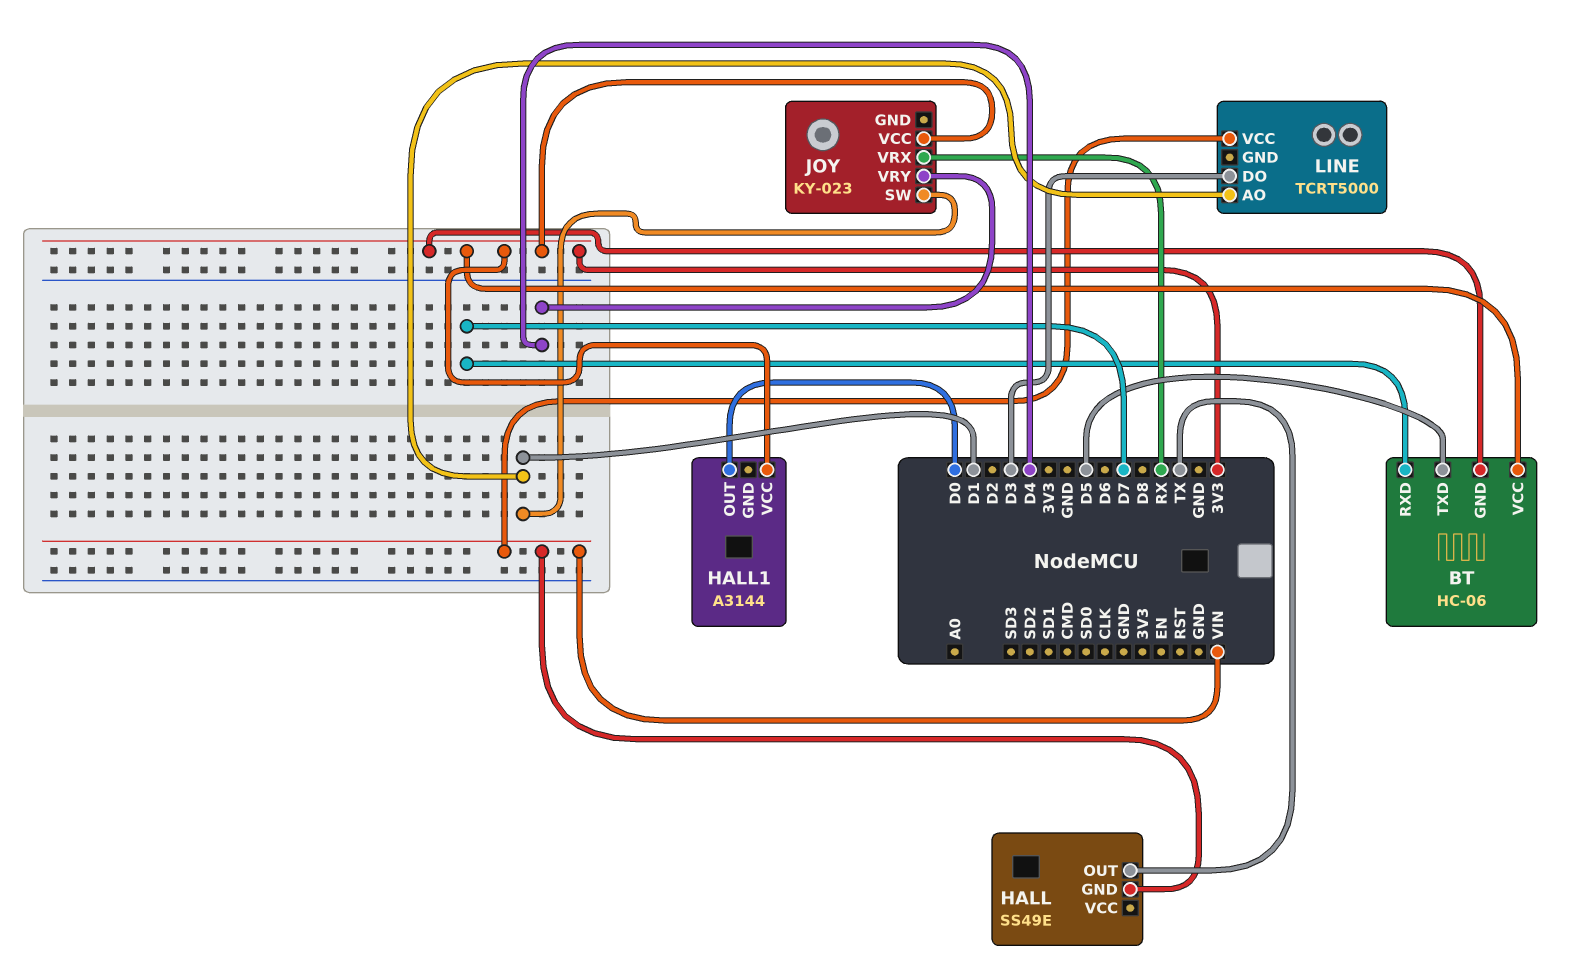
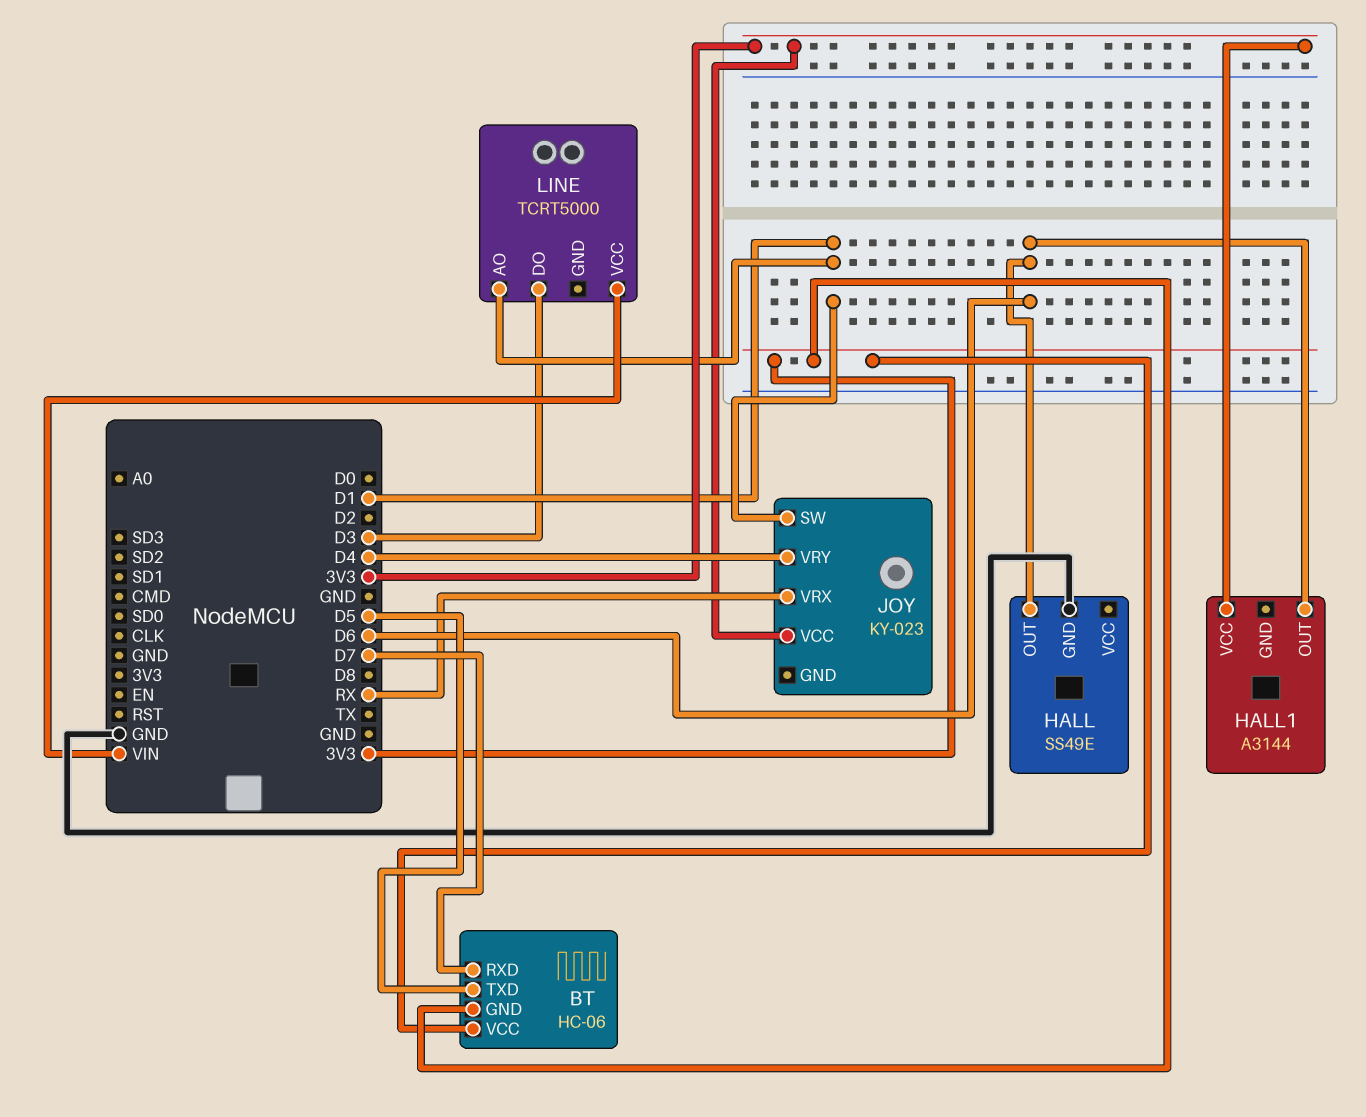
HALL pin GND: VIN -> GND
HALL pin OUT: TX -> D6
HALL1 pin OUT: D0 -> D6

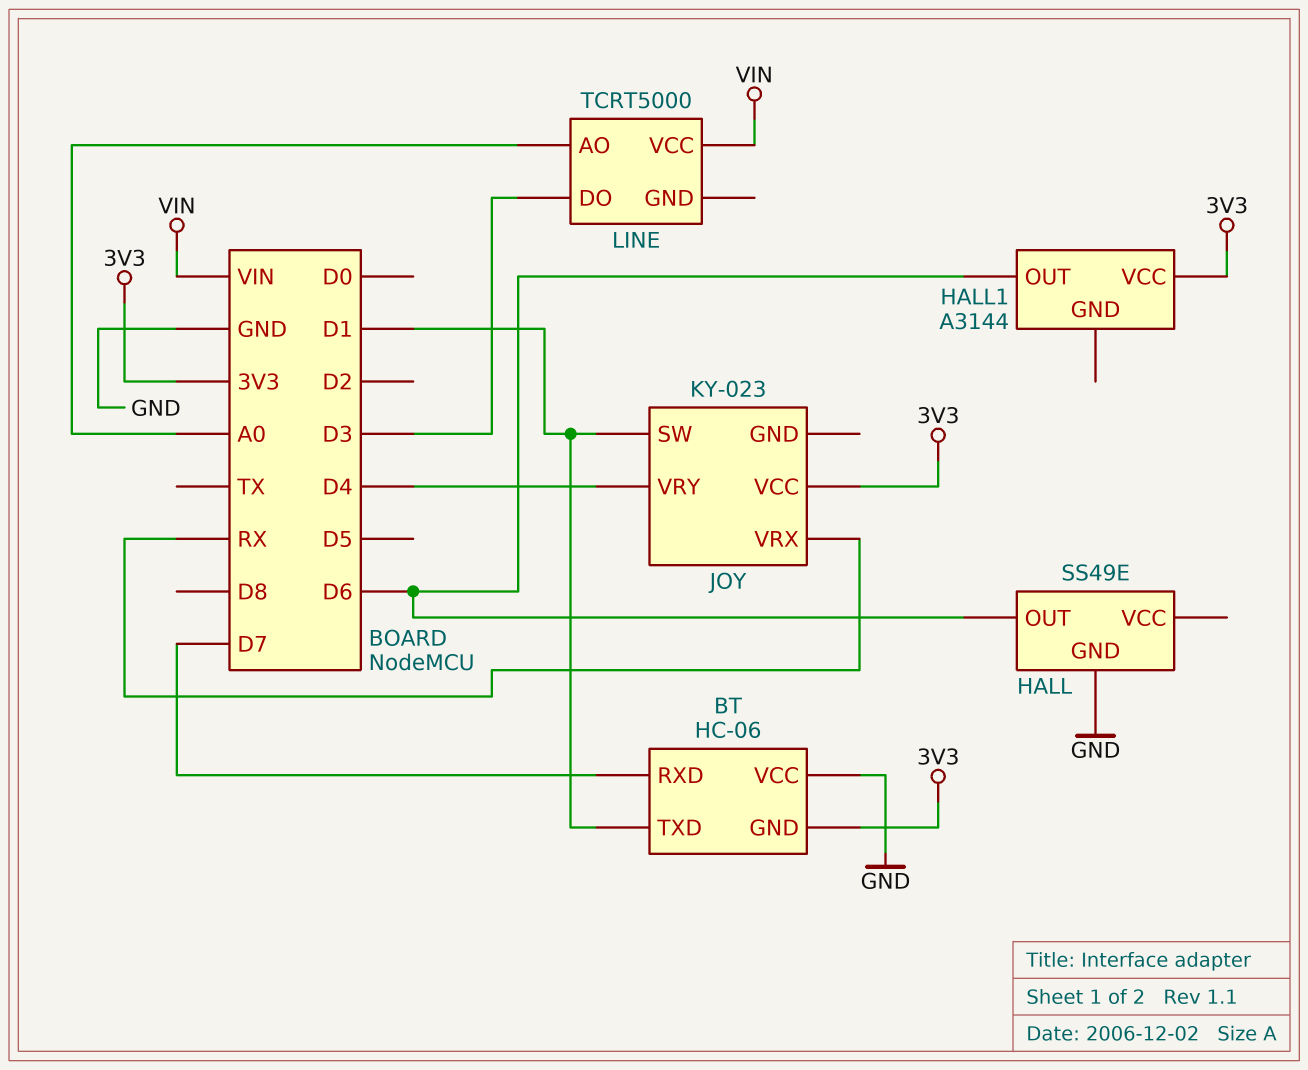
BT pin TXD: D5 -> D1
BT pin VCC: 3V3 -> GND
LINE pin AO: D1 -> A0

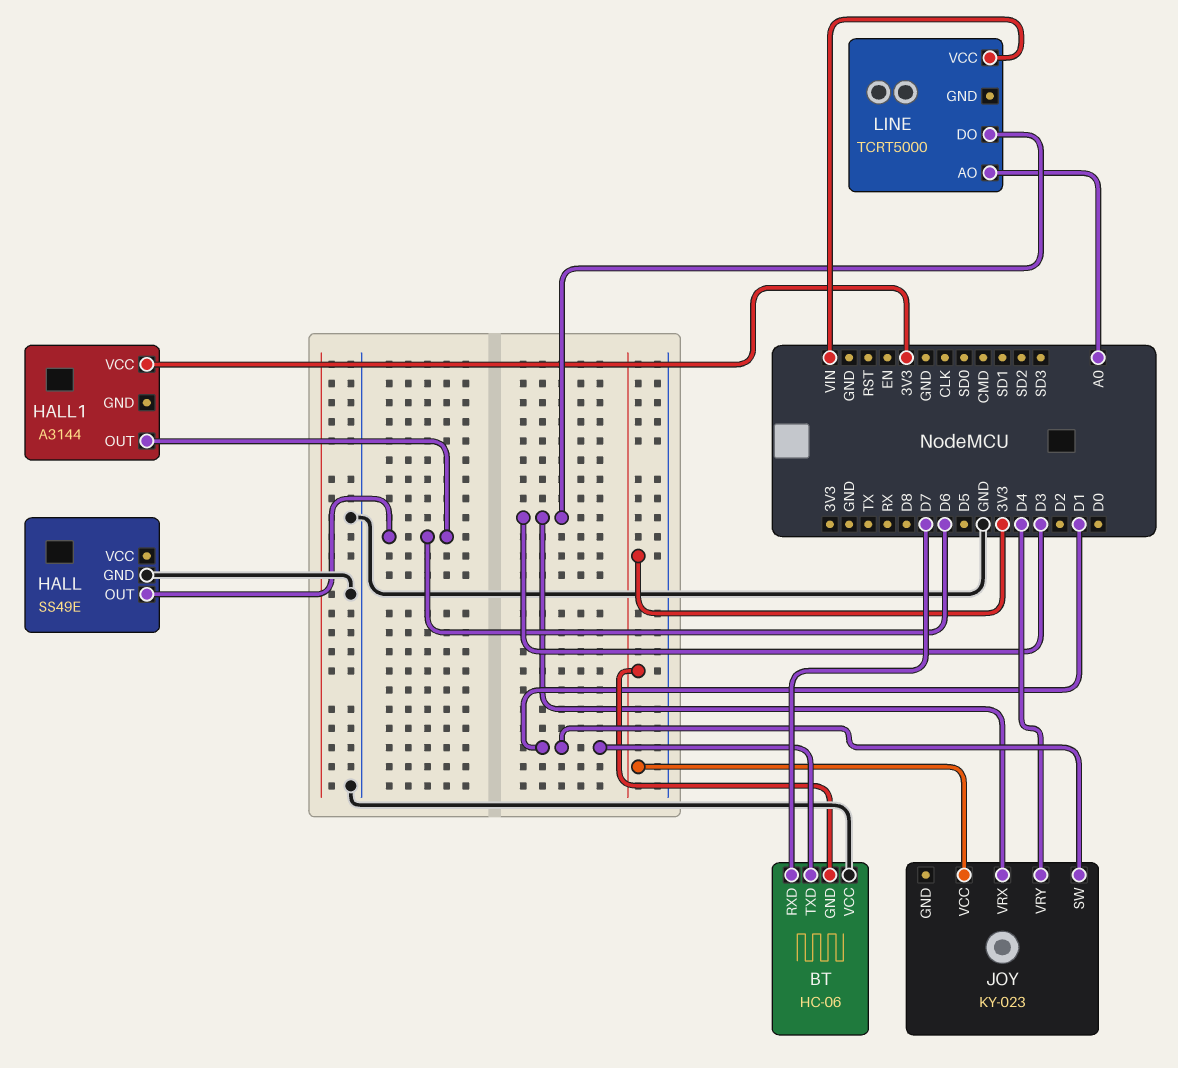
JOY pin VRX: RX -> D3

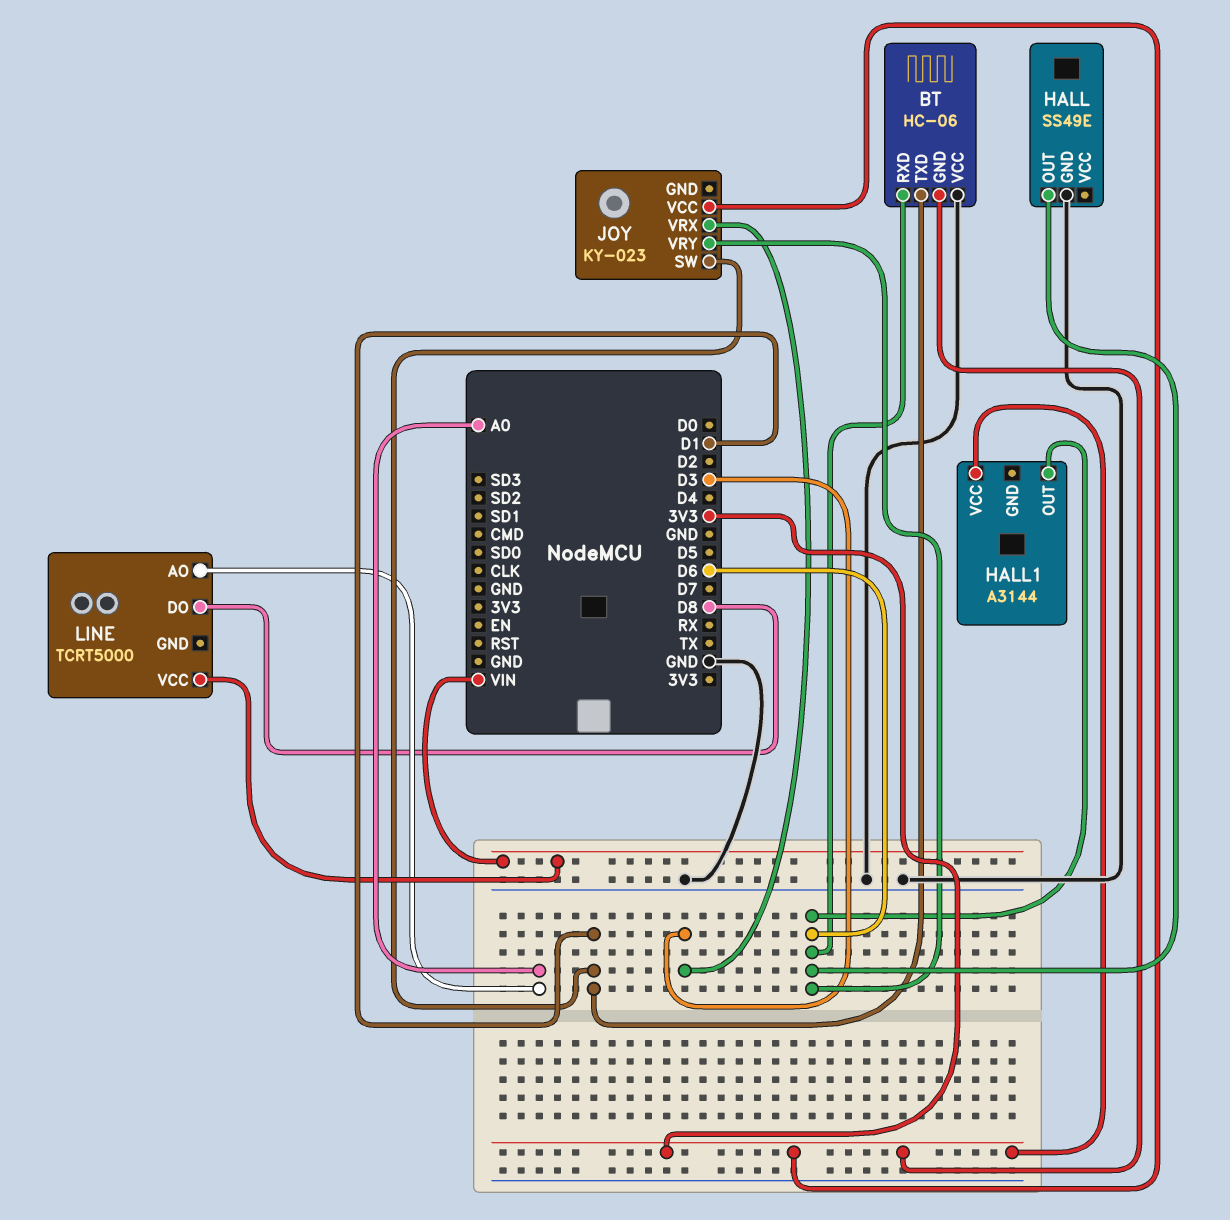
BT pin RXD: D7 -> D6
JOY pin VRY: D4 -> D6
LINE pin DO: D3 -> D8

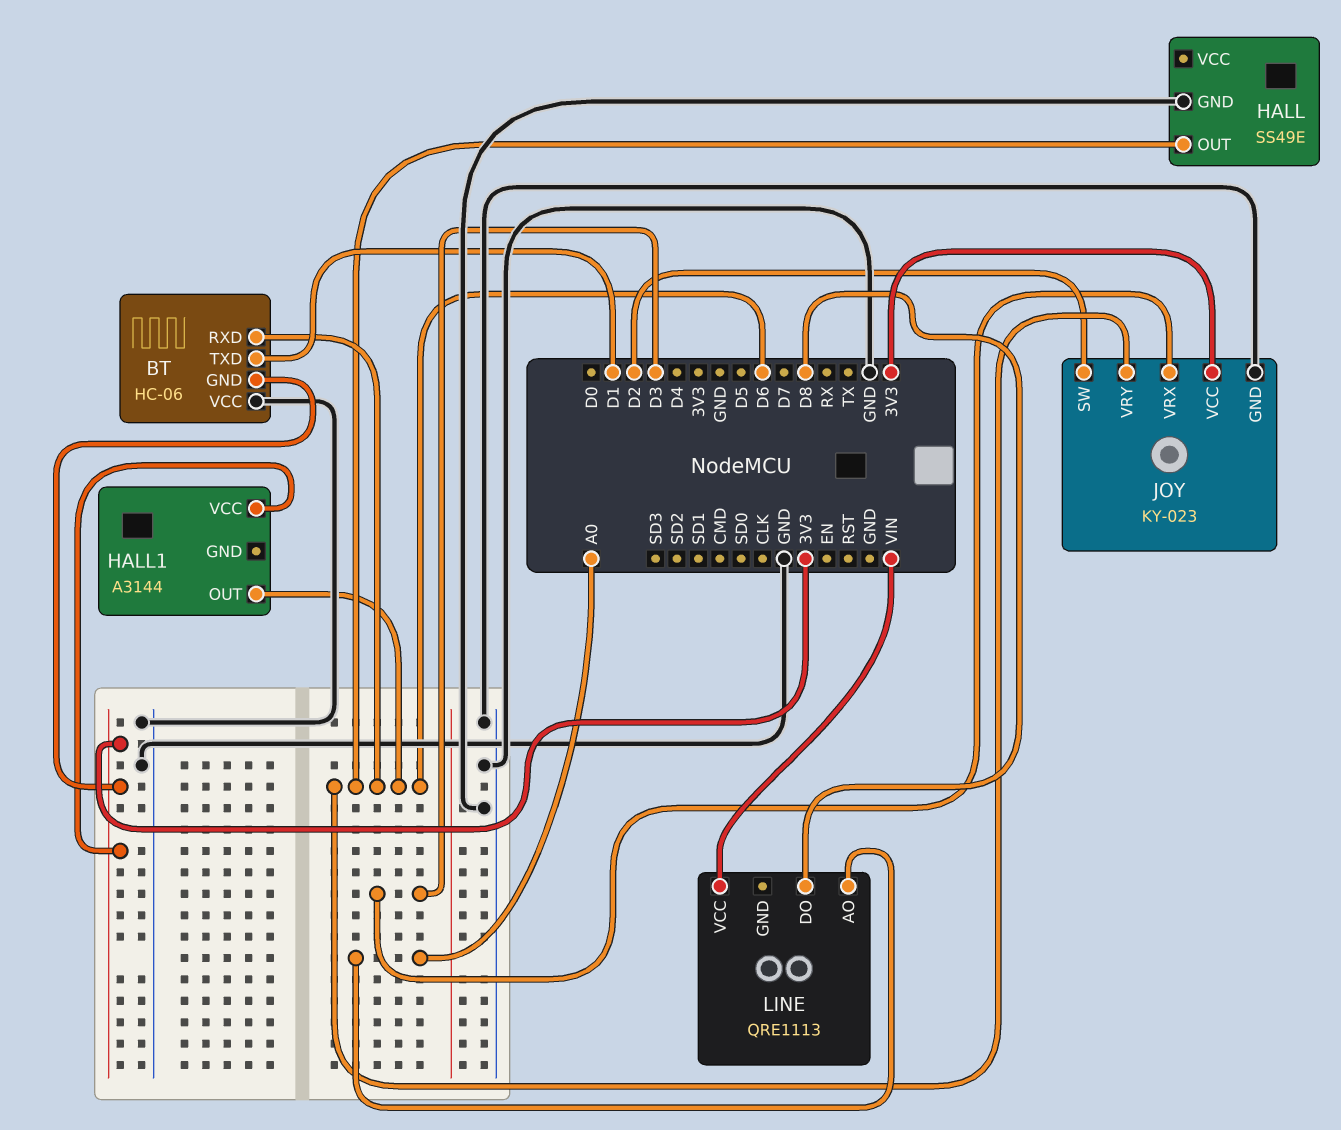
JOY pin GND: none -> GND
JOY pin SW: D1 -> D2
LINE: TCRT5000 -> QRE1113

